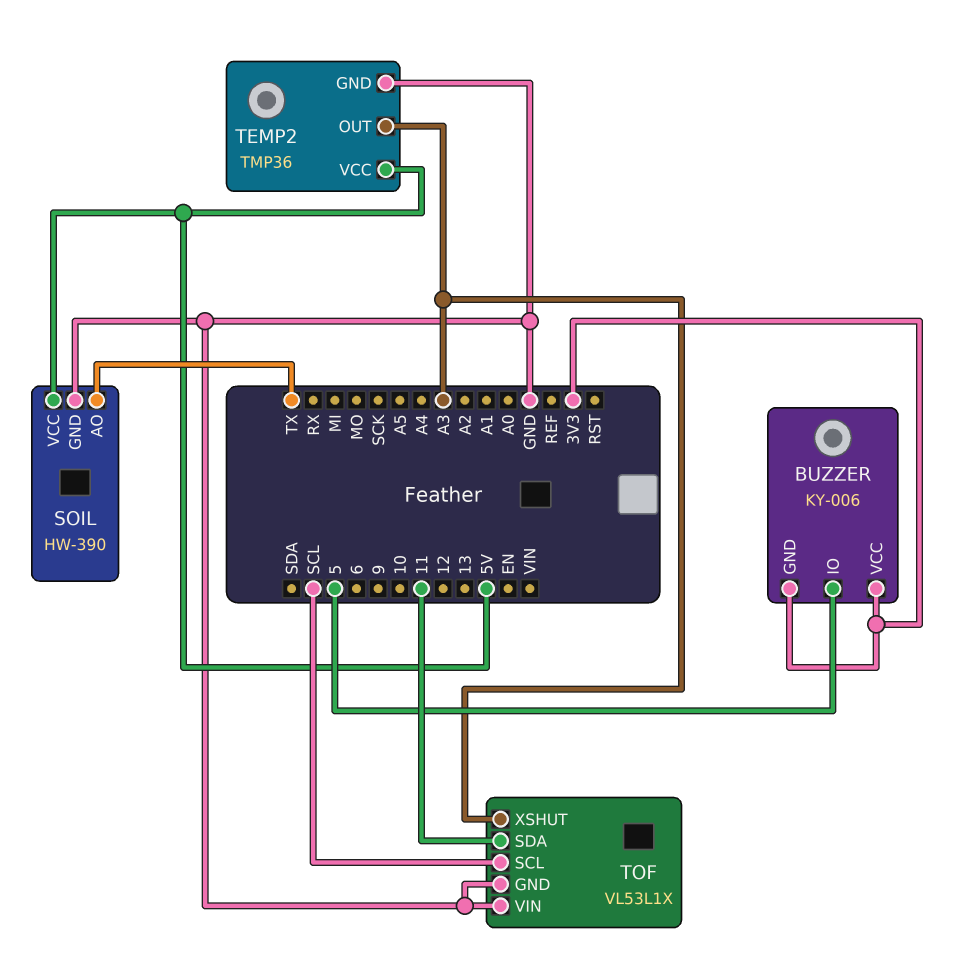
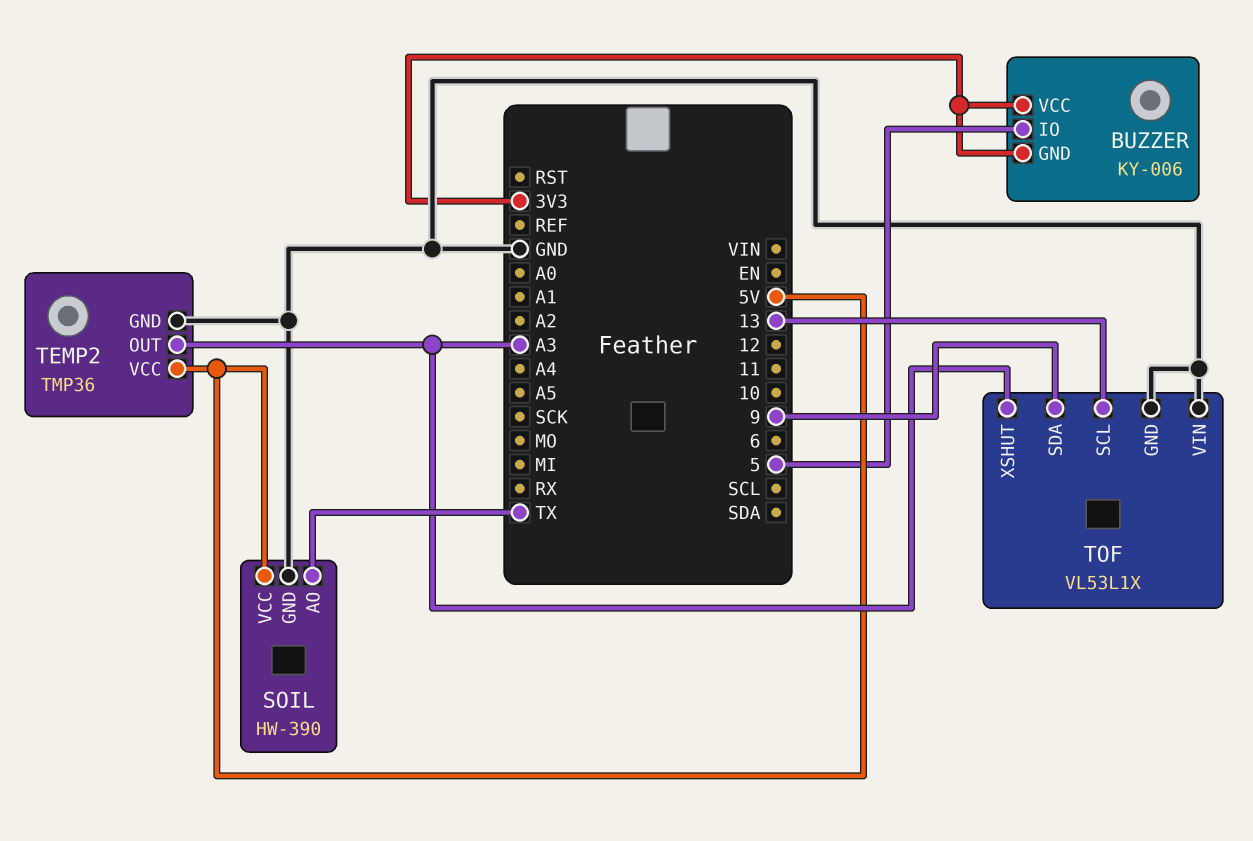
TOF pin SCL: SCL -> 13
TOF pin SDA: 11 -> 9

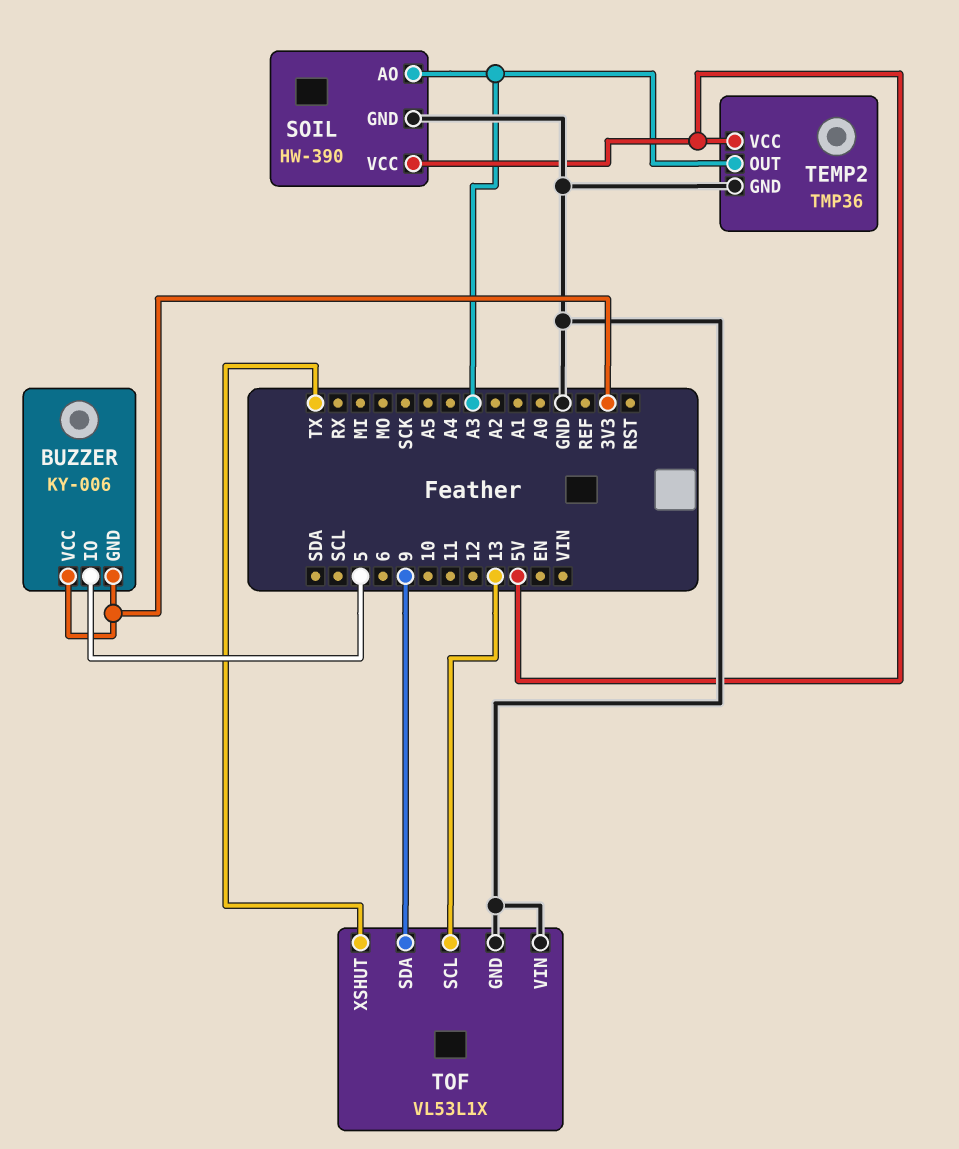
SOIL pin AO: TX -> A3
TOF pin XSHUT: A3 -> TX

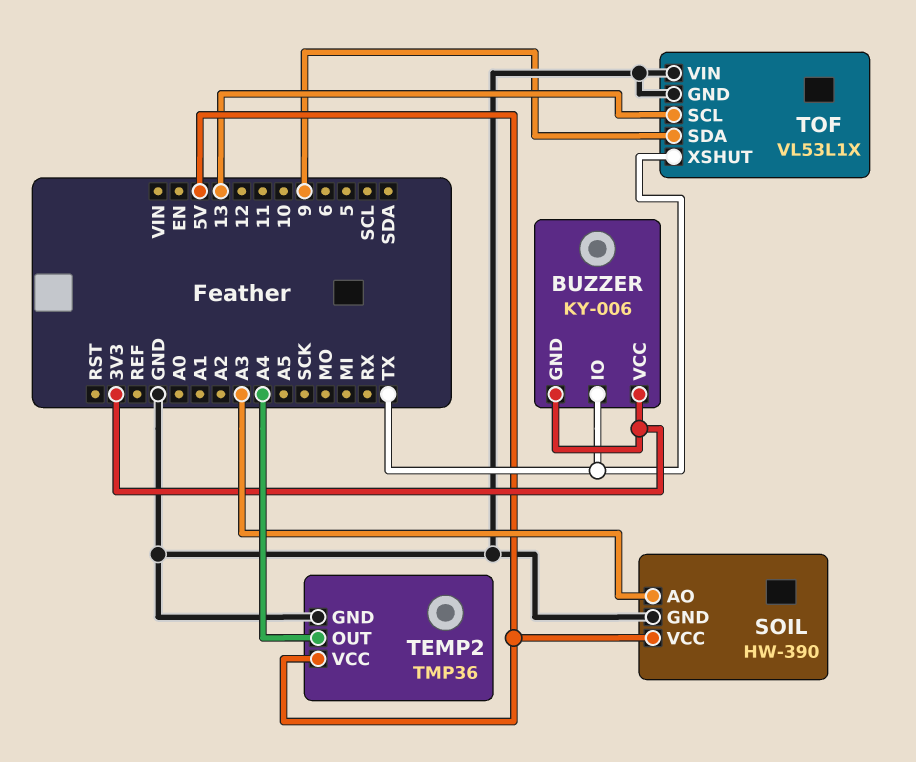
BUZZER pin IO: 5 -> TX
TEMP2 pin OUT: A3 -> A4

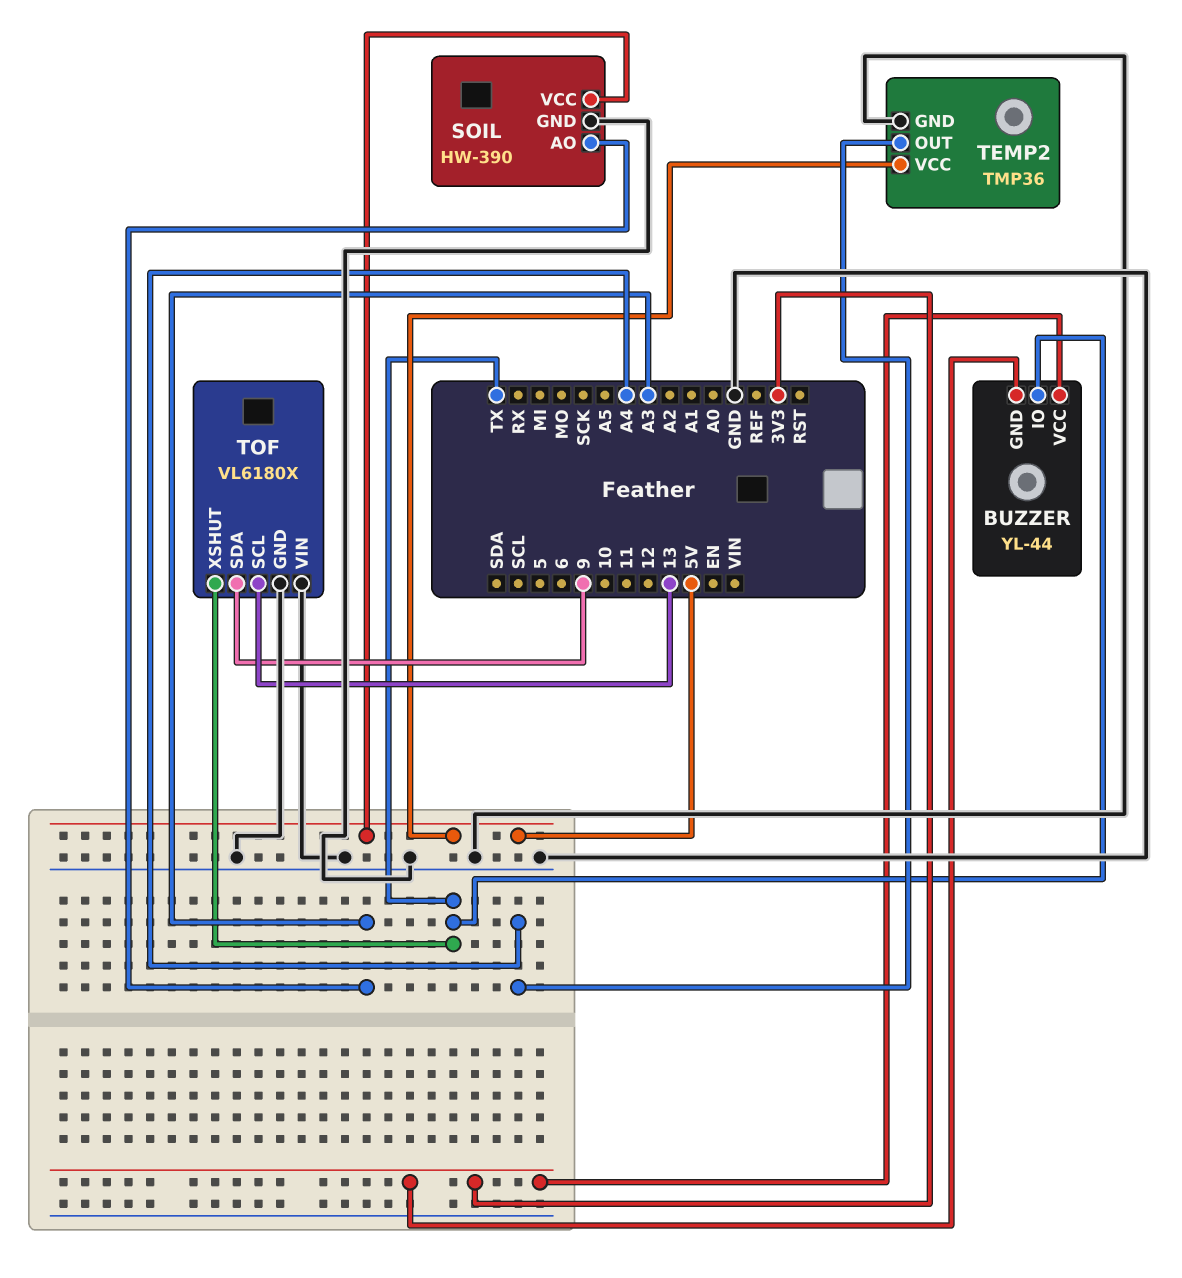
BUZZER: KY-006 -> YL-44
TOF: VL53L1X -> VL6180X

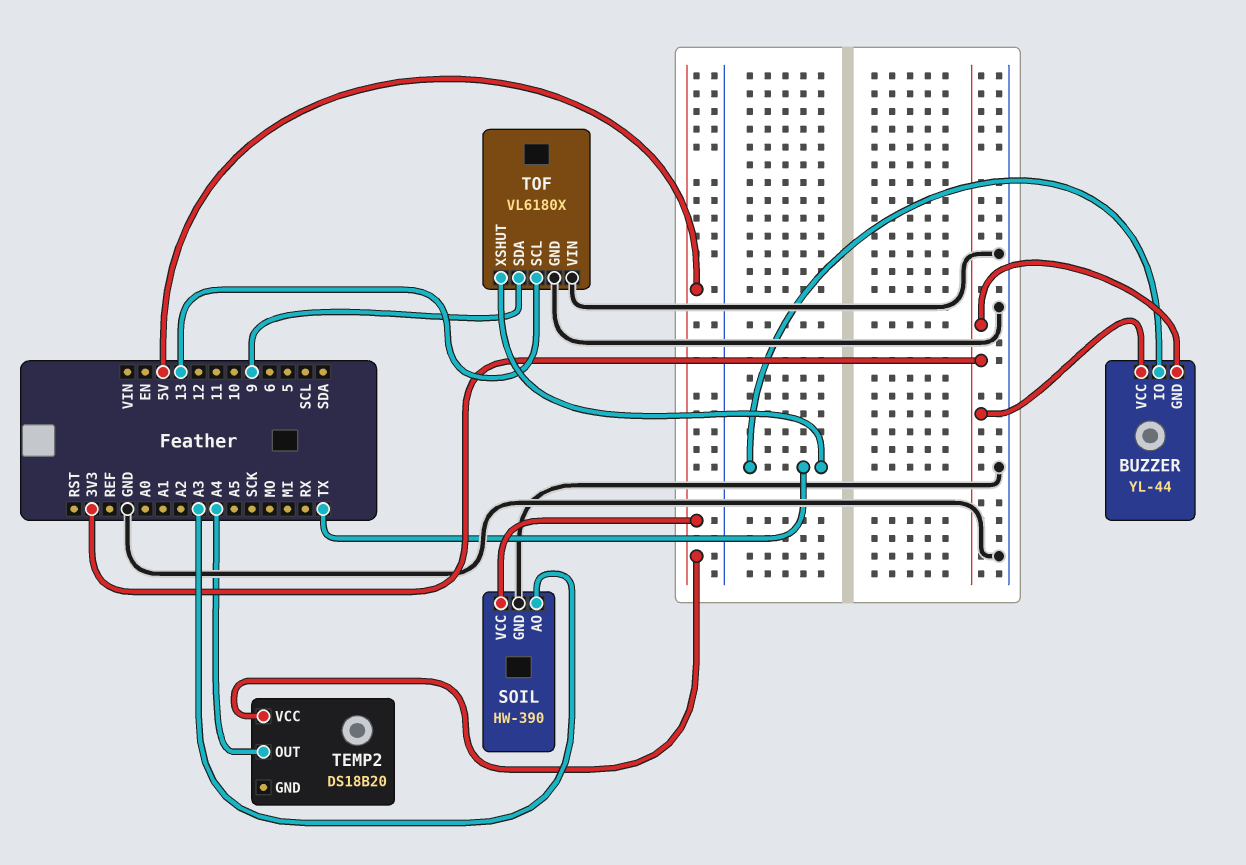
TEMP2: TMP36 -> DS18B20
TEMP2 pin GND: GND -> none

